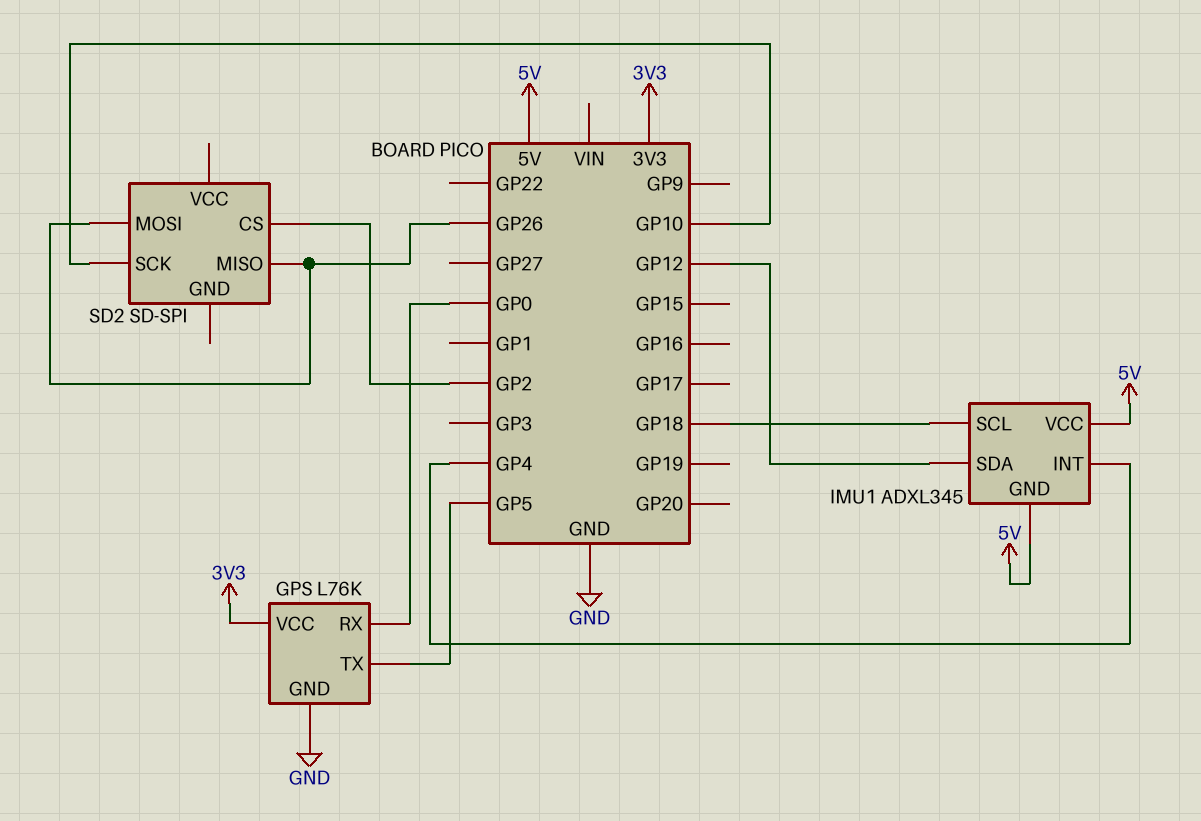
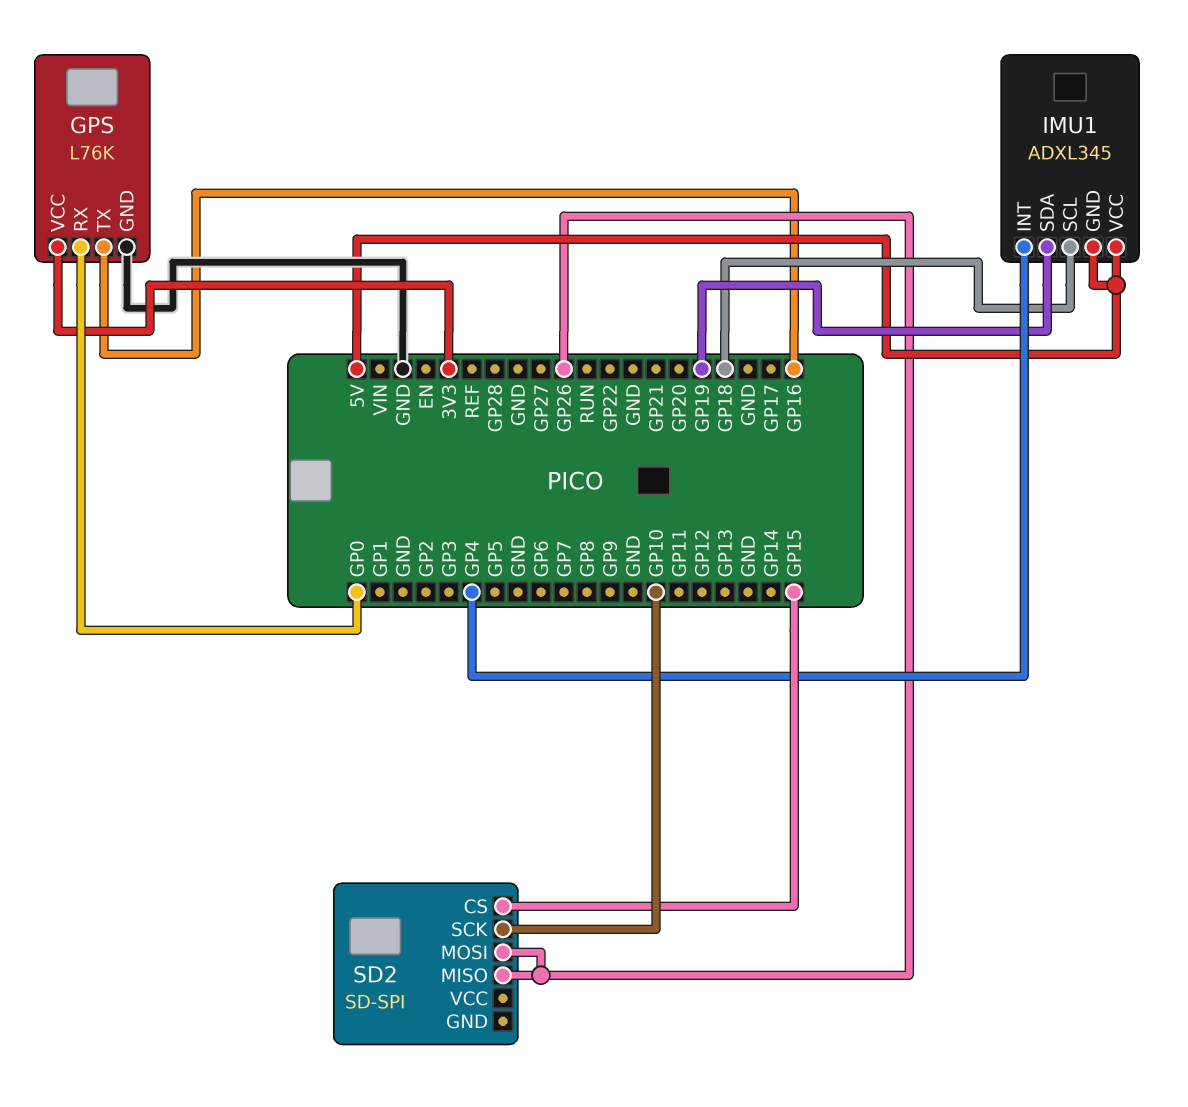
GPS pin TX: GP5 -> GP16
IMU1 pin SDA: GP12 -> GP19
SD2 pin CS: GP2 -> GP15

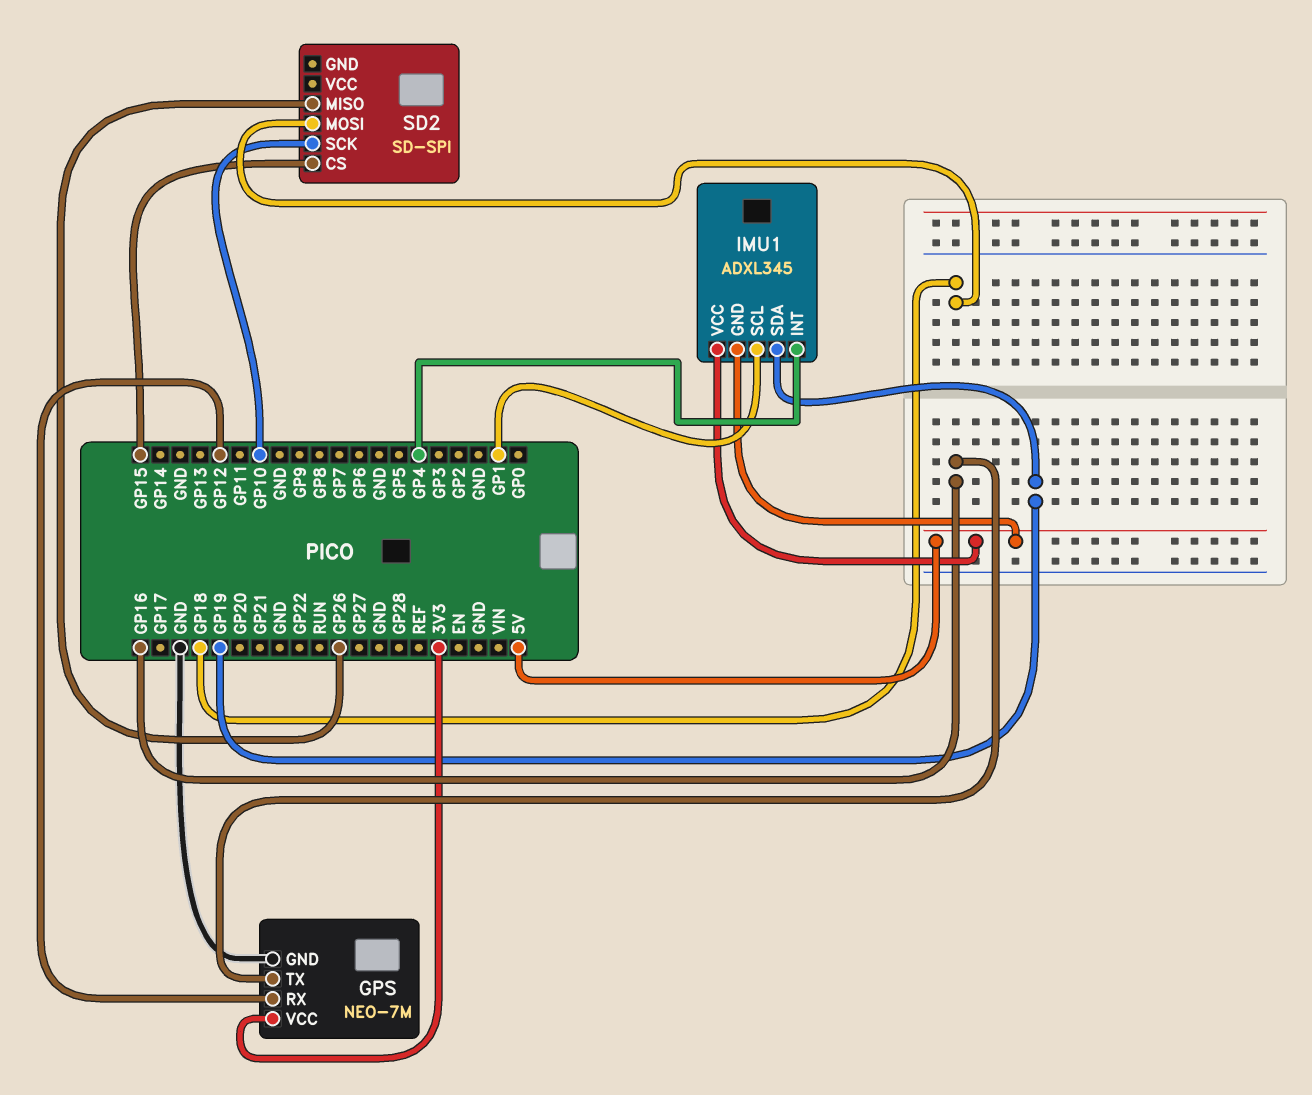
GPS: L76K -> NEO-7M
GPS pin RX: GP0 -> GP12
IMU1 pin SCL: GP18 -> GP1
SD2 pin MOSI: GP26 -> GP18

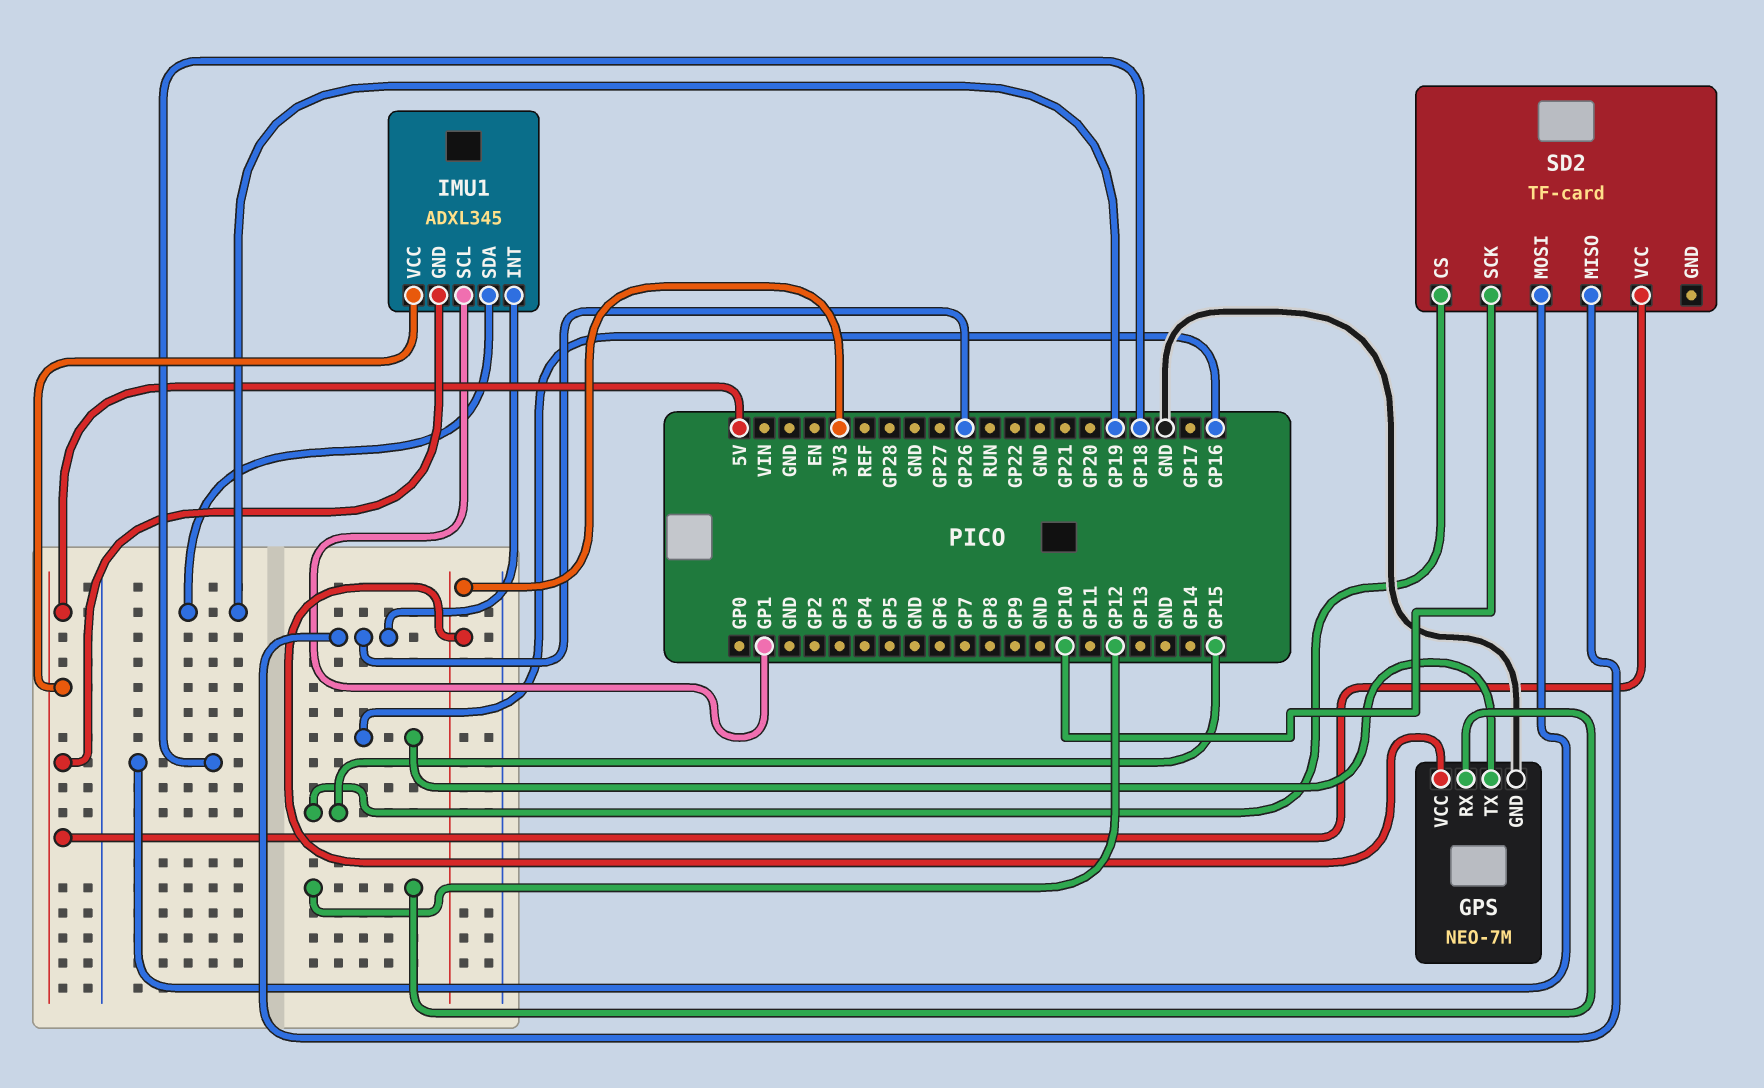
IMU1 pin INT: GP4 -> GP26
SD2: SD-SPI -> TF-card
SD2 pin VCC: none -> 5V

